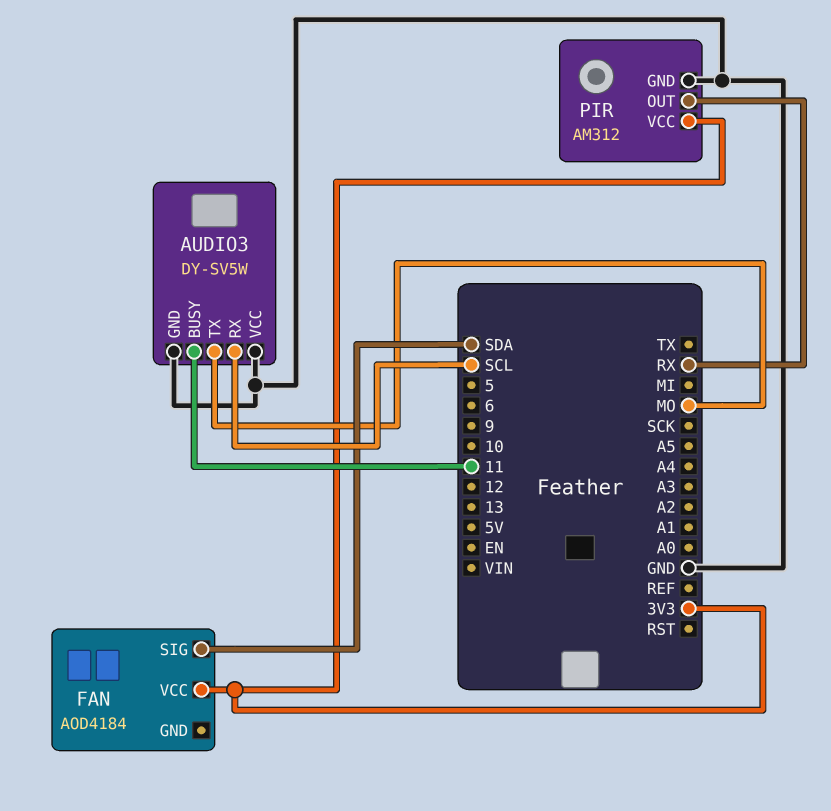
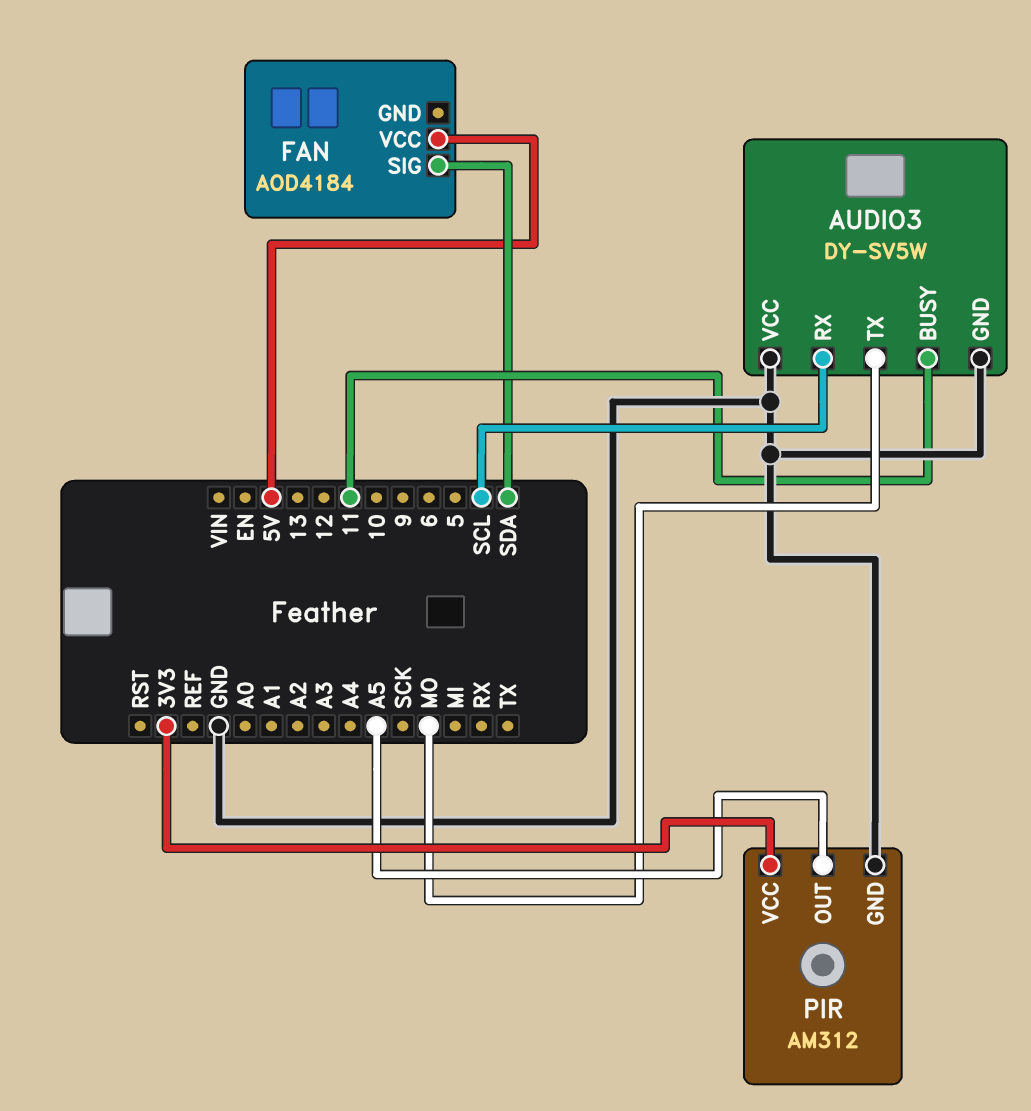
FAN pin VCC: 3V3 -> 5V
PIR pin OUT: RX -> A5

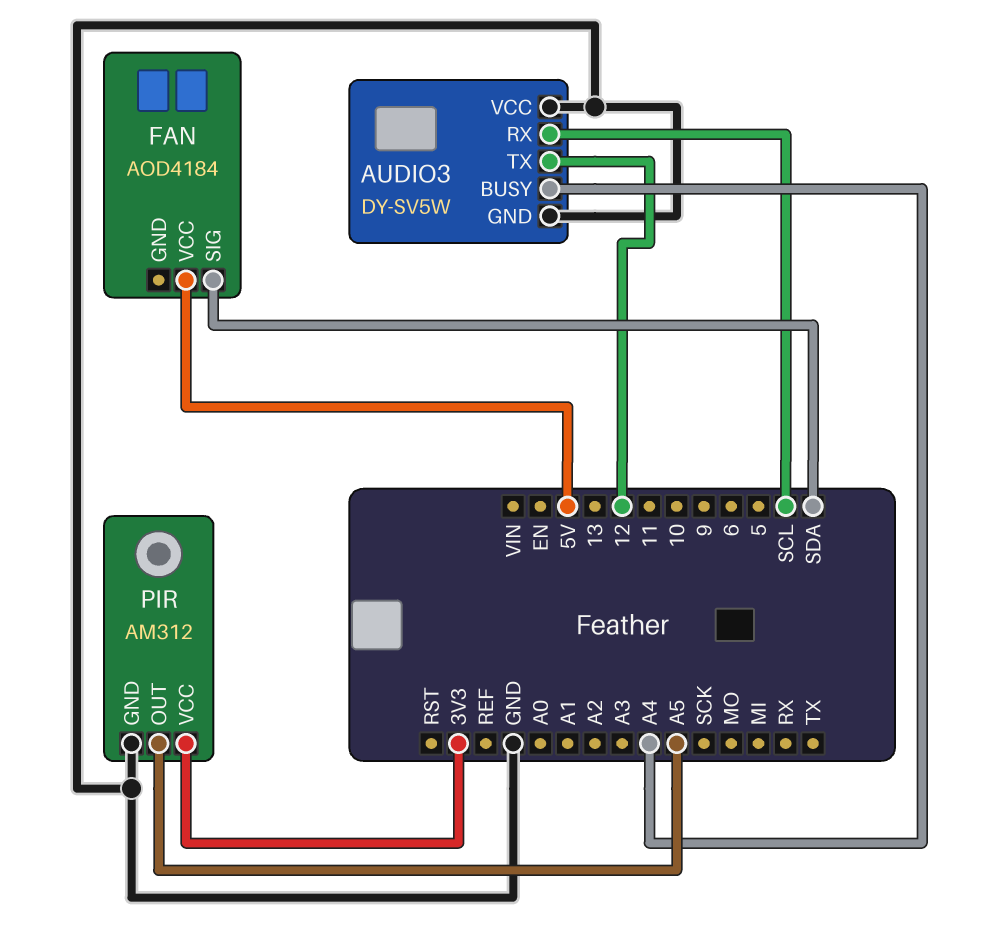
AUDIO3 pin BUSY: 11 -> A4
AUDIO3 pin TX: MO -> 12

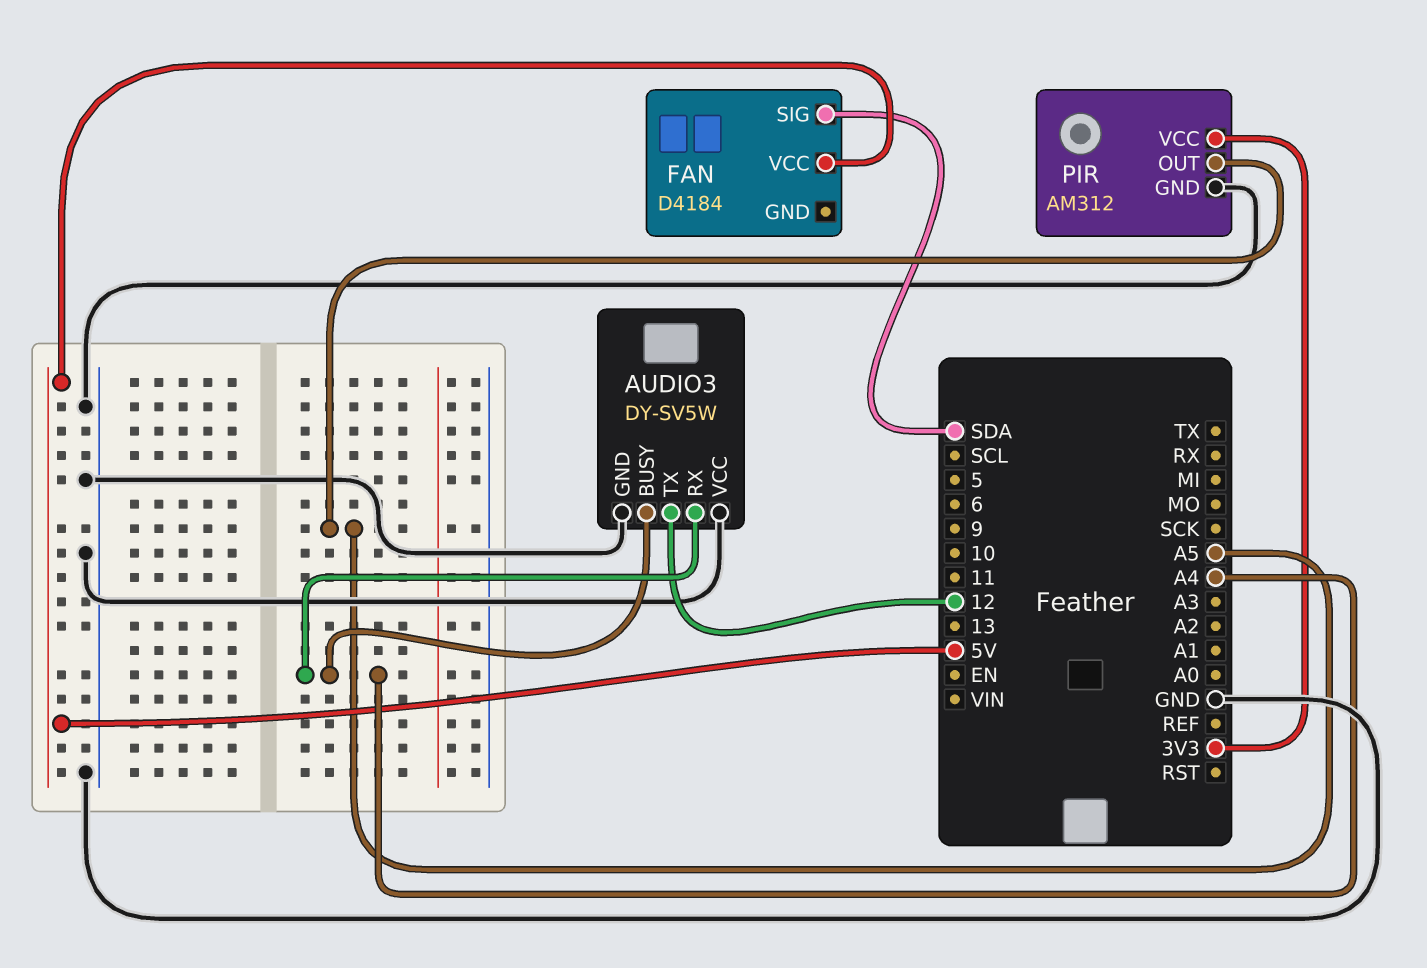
AUDIO3 pin RX: SCL -> A4
FAN: AOD4184 -> D4184

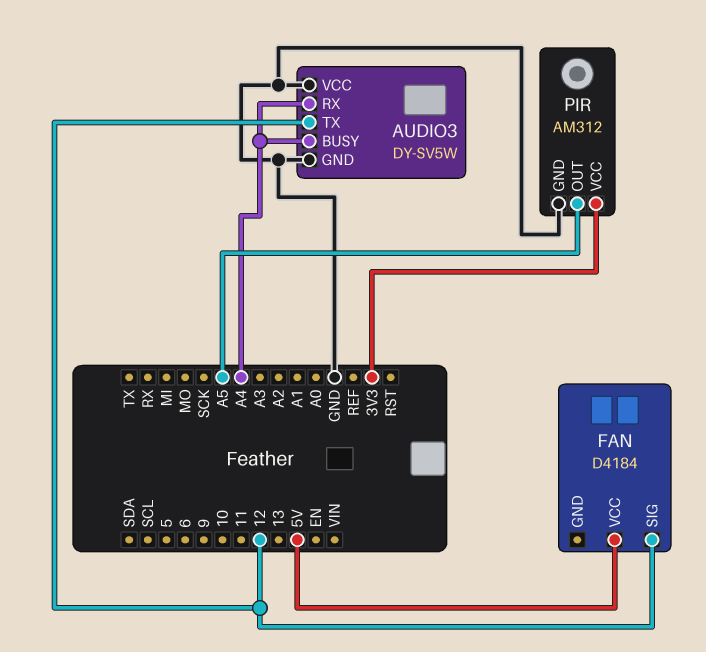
FAN pin SIG: SDA -> 12

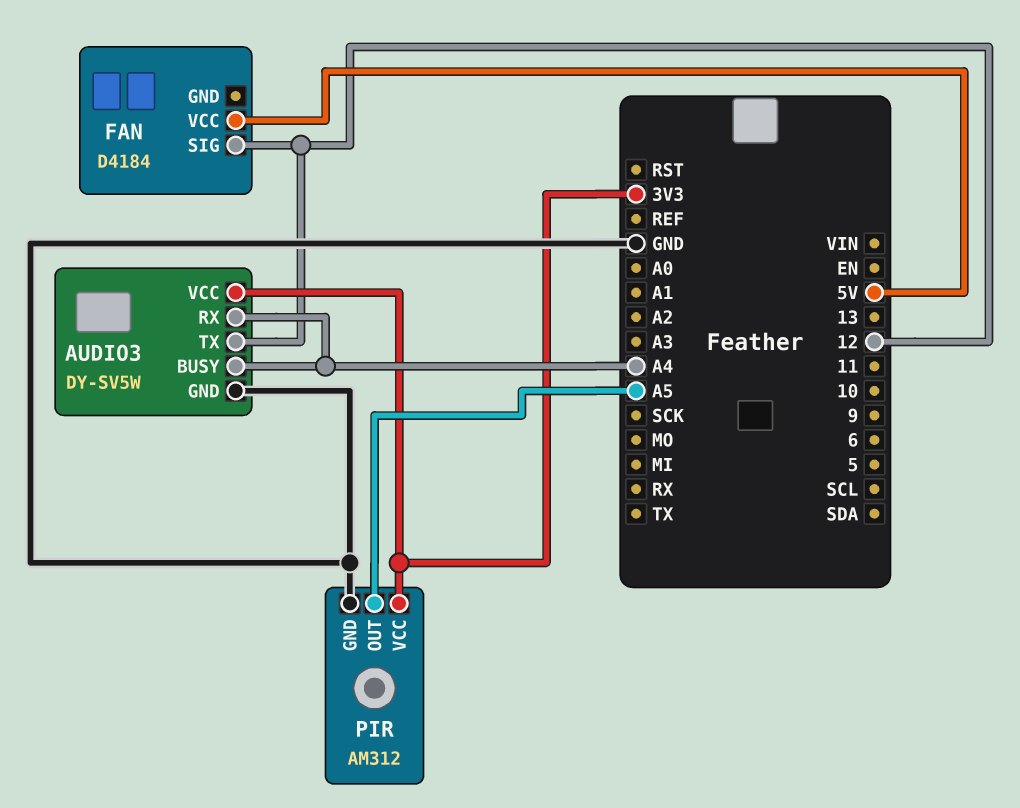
AUDIO3 pin VCC: GND -> 3V3

